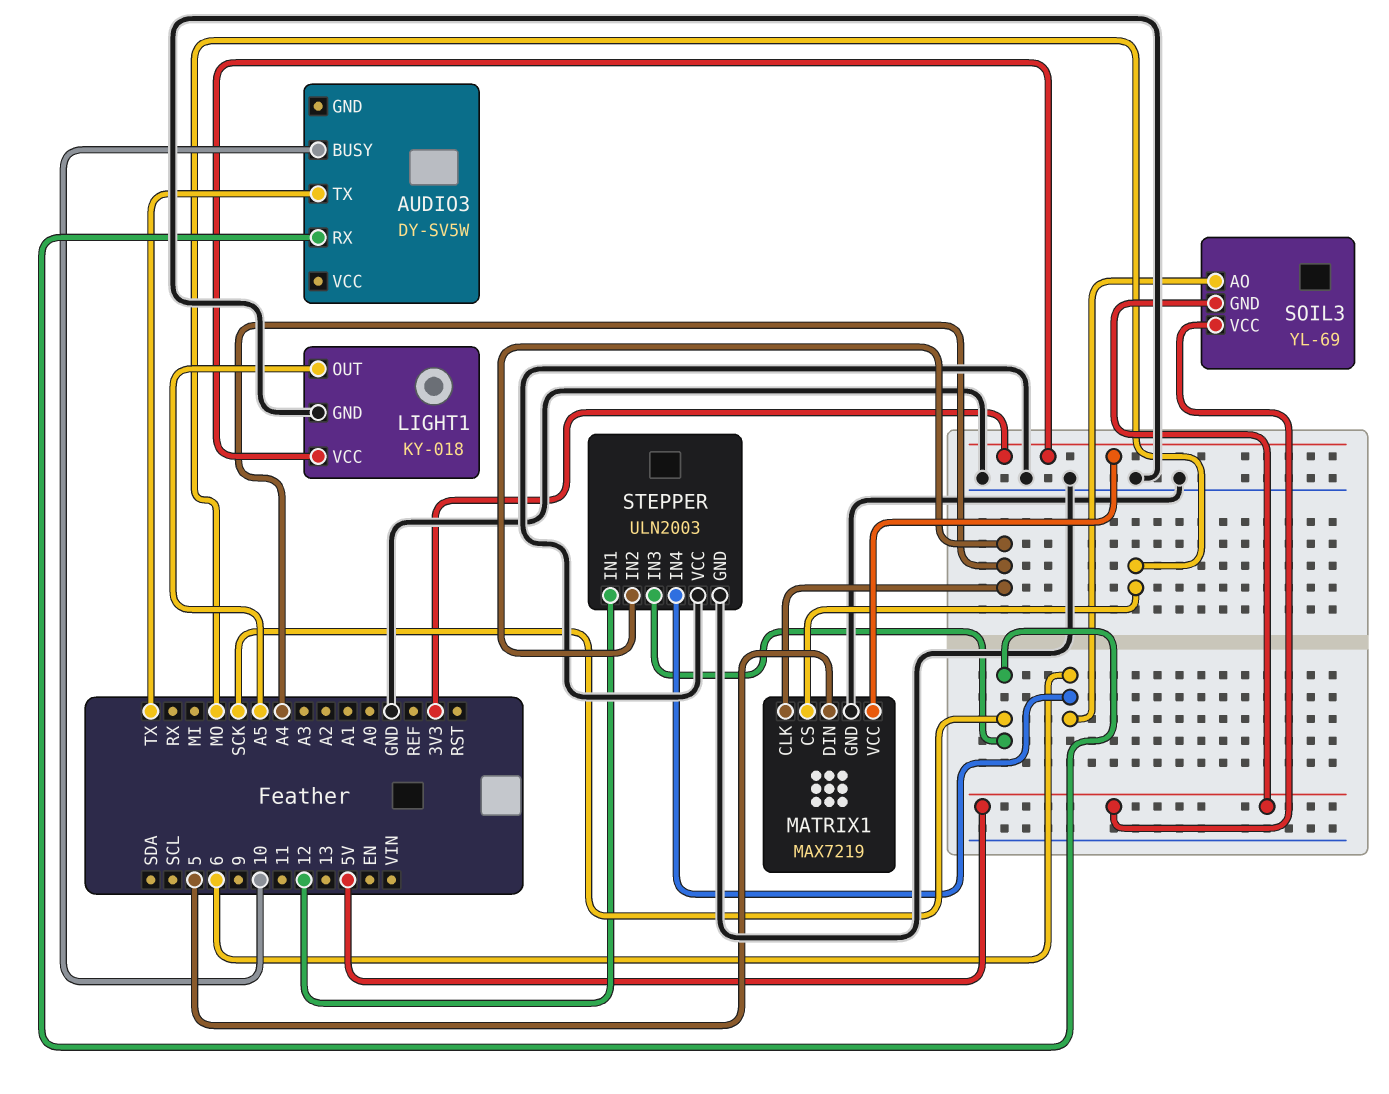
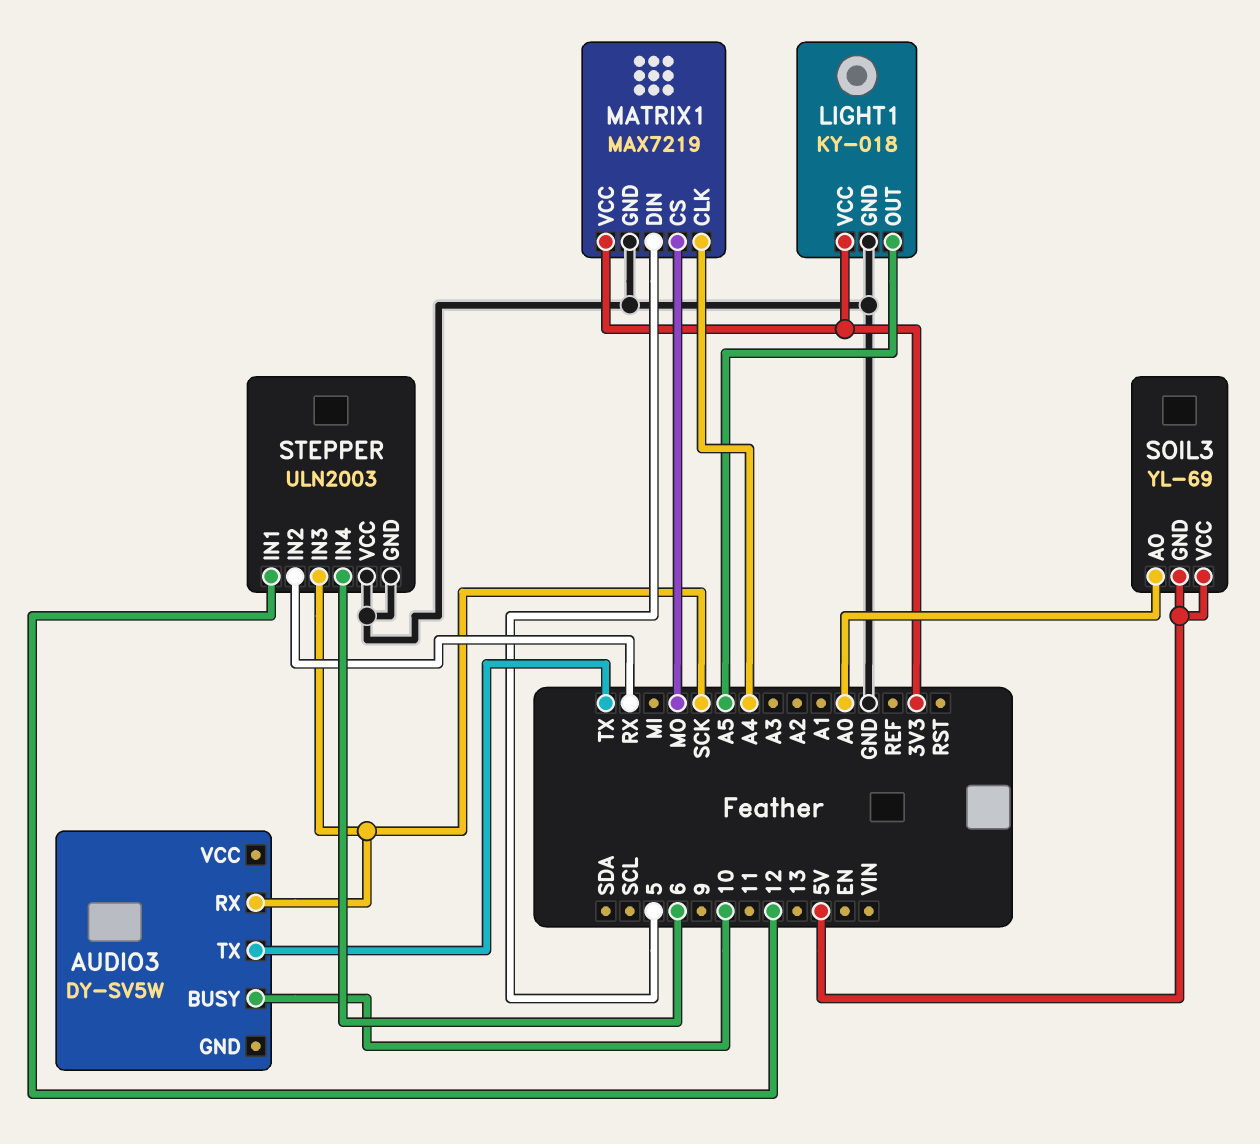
SOIL3 pin AO: 6 -> A0
STEPPER pin IN2: A4 -> RX

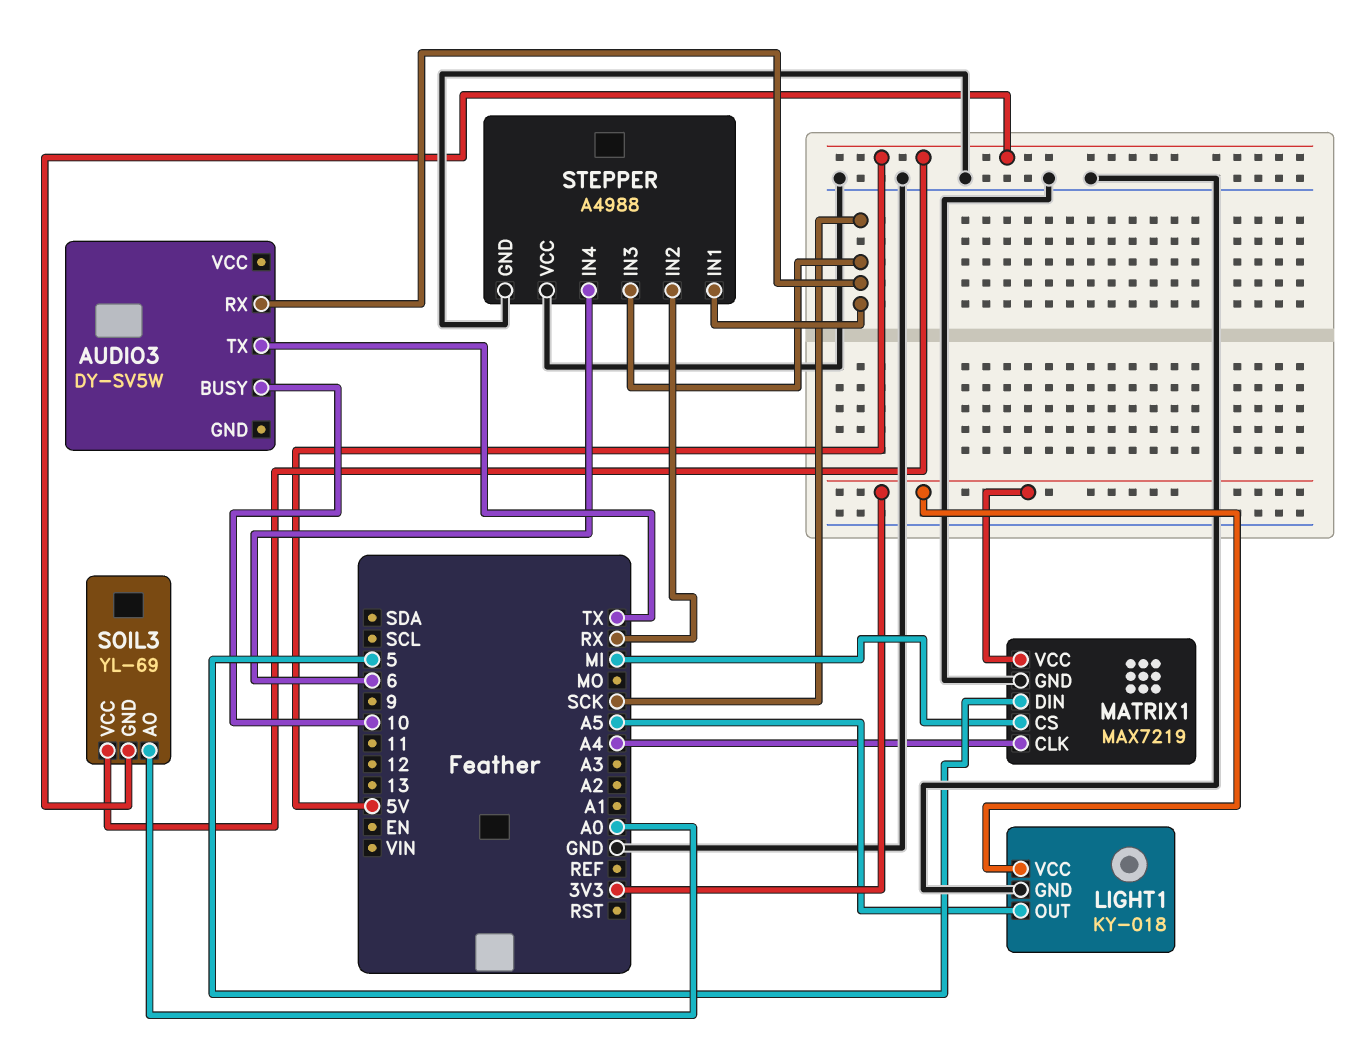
MATRIX1 pin CS: MO -> MI
STEPPER: ULN2003 -> A4988
STEPPER pin IN1: 12 -> SCK

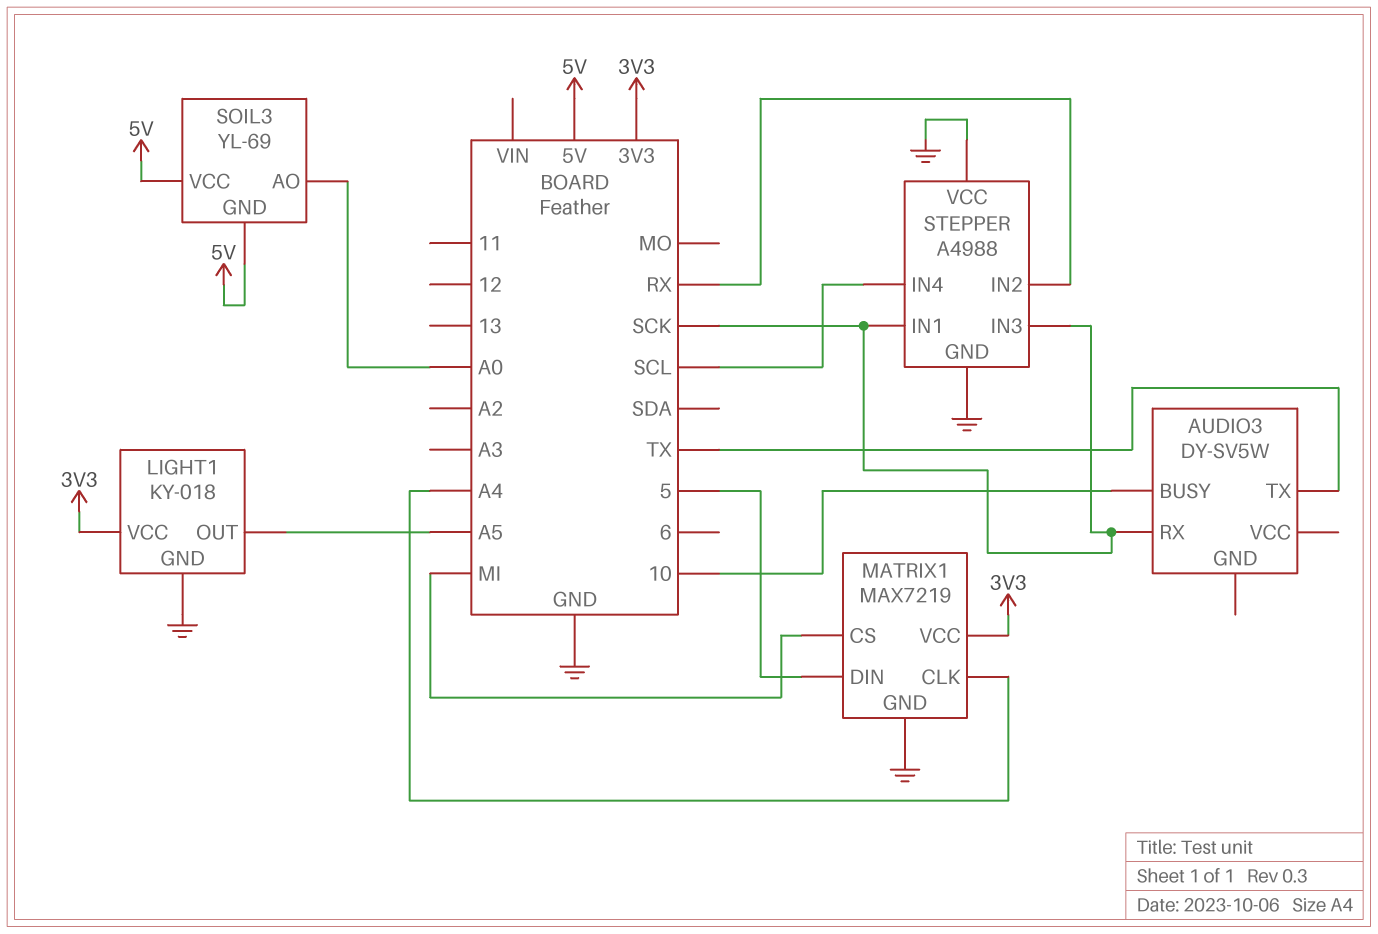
STEPPER pin IN4: 6 -> SCL

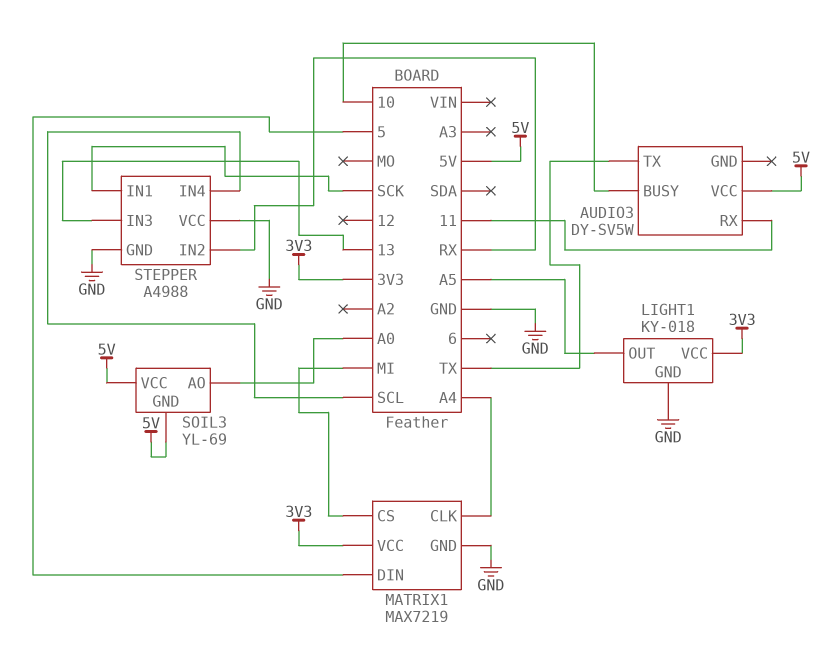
AUDIO3 pin RX: SCK -> 11
AUDIO3 pin VCC: none -> 5V
STEPPER pin IN3: SCK -> 13

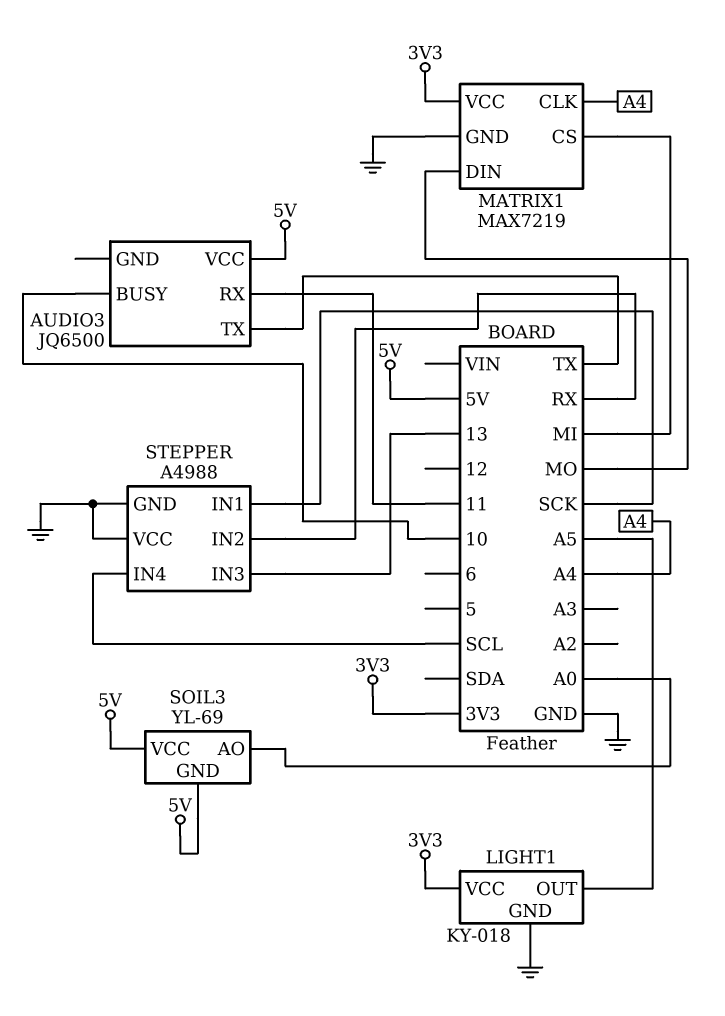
AUDIO3: DY-SV5W -> JQ6500
MATRIX1 pin DIN: 5 -> MO

